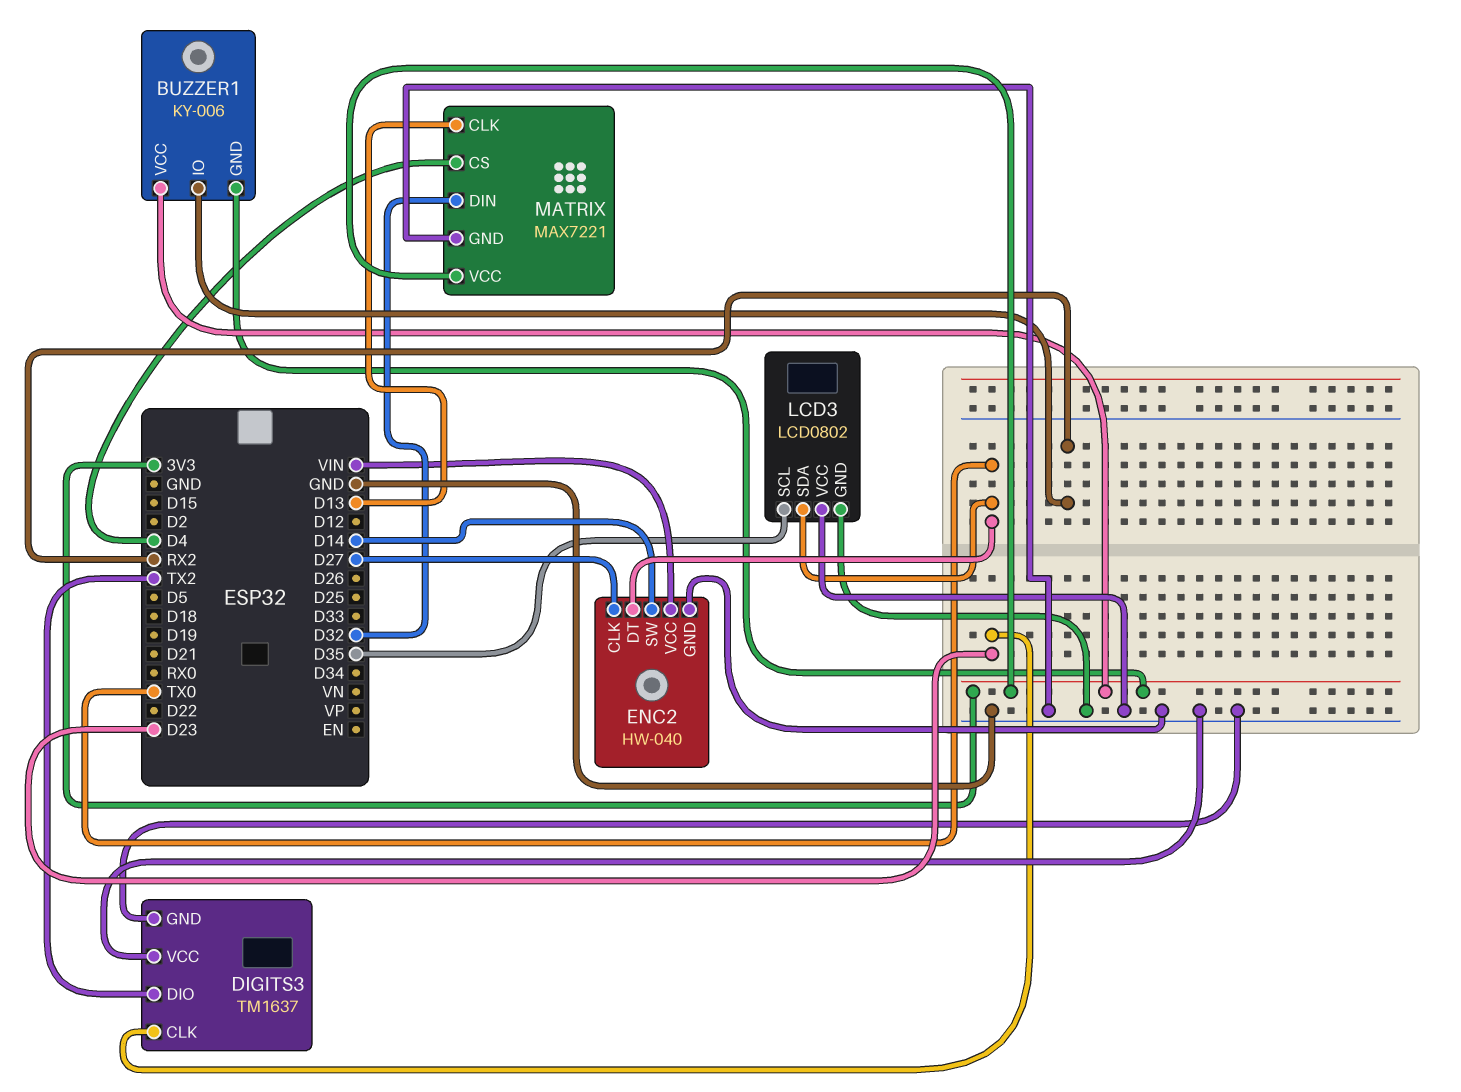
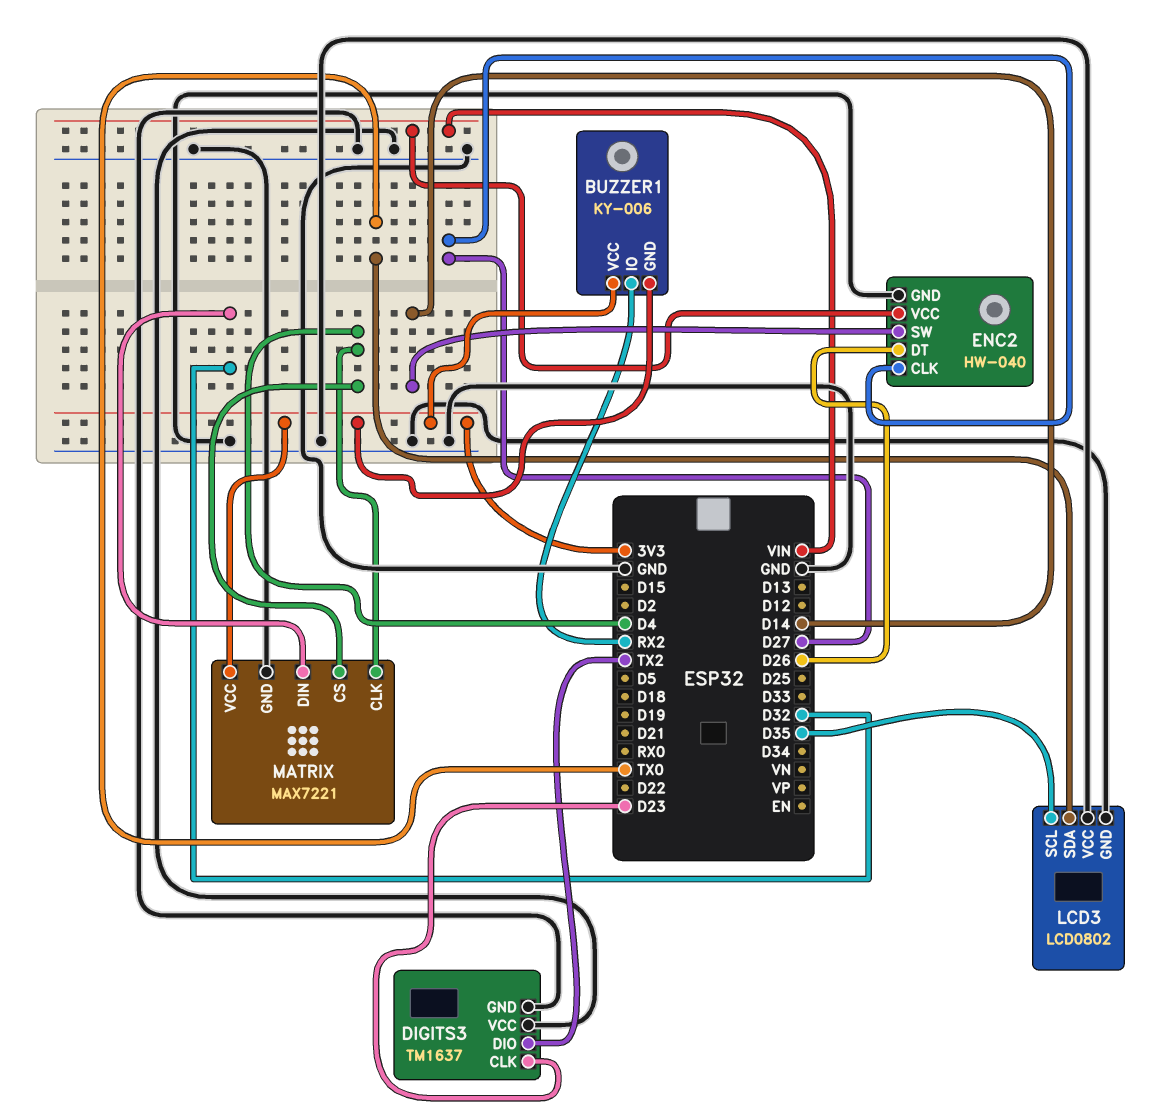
ENC2 pin DT: TX0 -> D26
MATRIX pin CLK: D13 -> D4

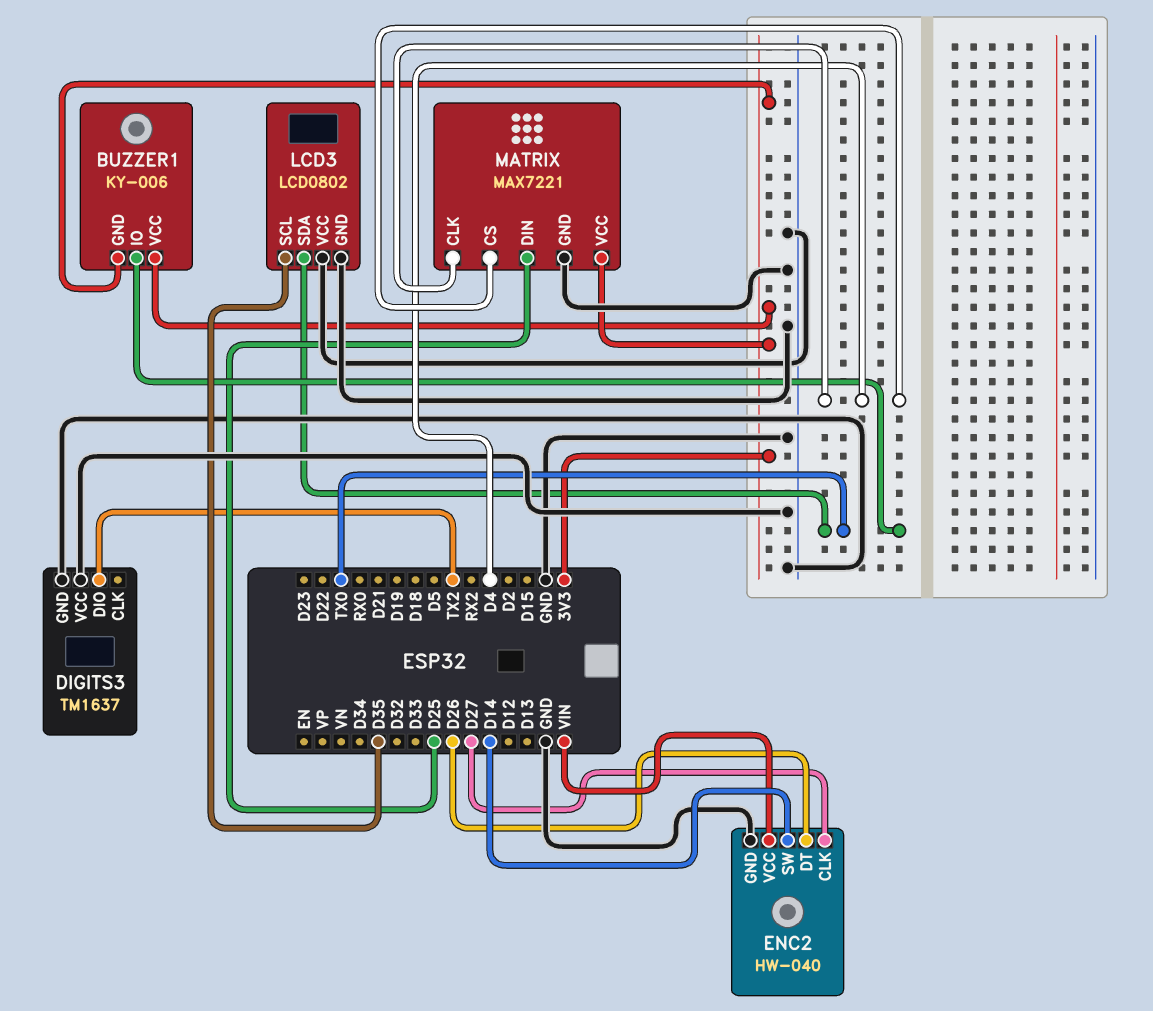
BUZZER1 pin IO: RX2 -> TX0
DIGITS3 pin CLK: D23 -> none
MATRIX pin DIN: D32 -> D25

